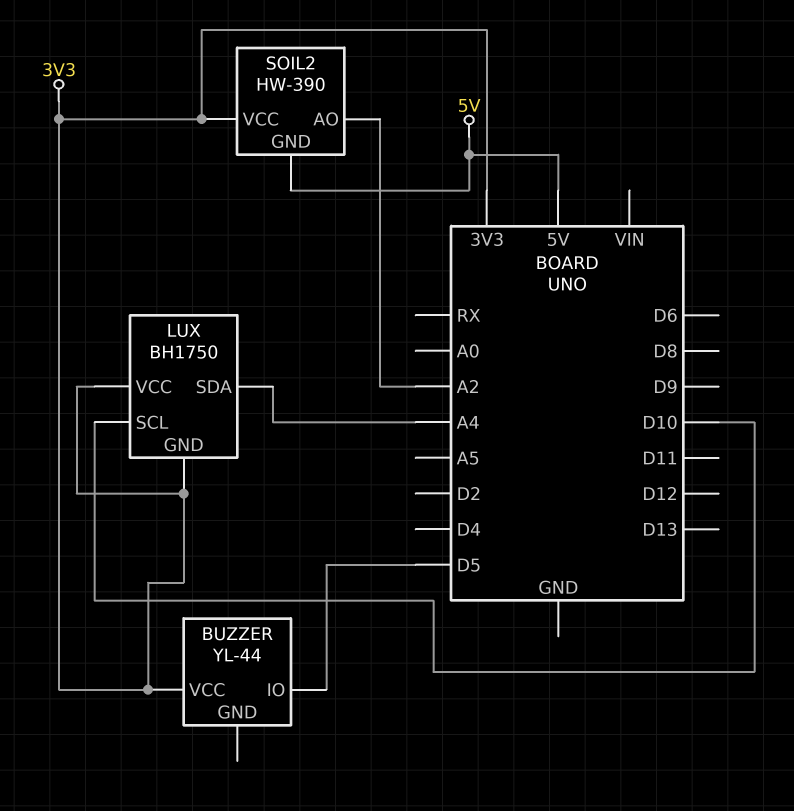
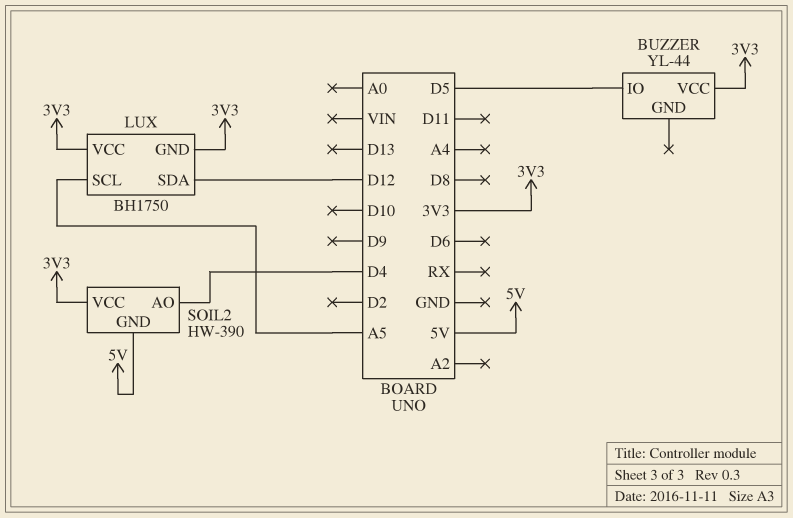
LUX pin SCL: D10 -> A5
LUX pin SDA: A4 -> D12
SOIL2 pin AO: A2 -> D4

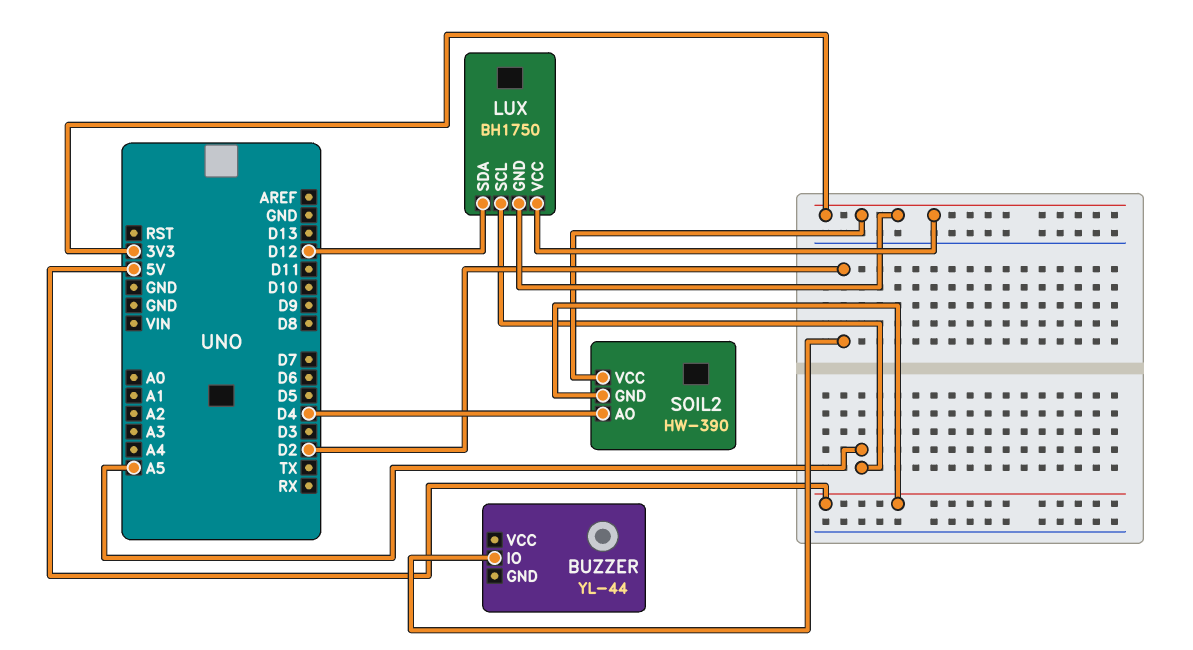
BUZZER pin IO: D5 -> D2
BUZZER pin VCC: 3V3 -> none

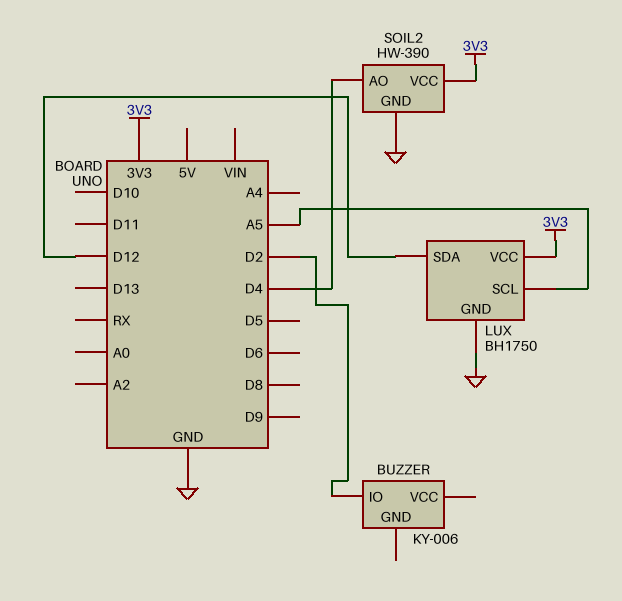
BUZZER: YL-44 -> KY-006
LUX pin GND: 3V3 -> GND
SOIL2 pin GND: 5V -> GND

